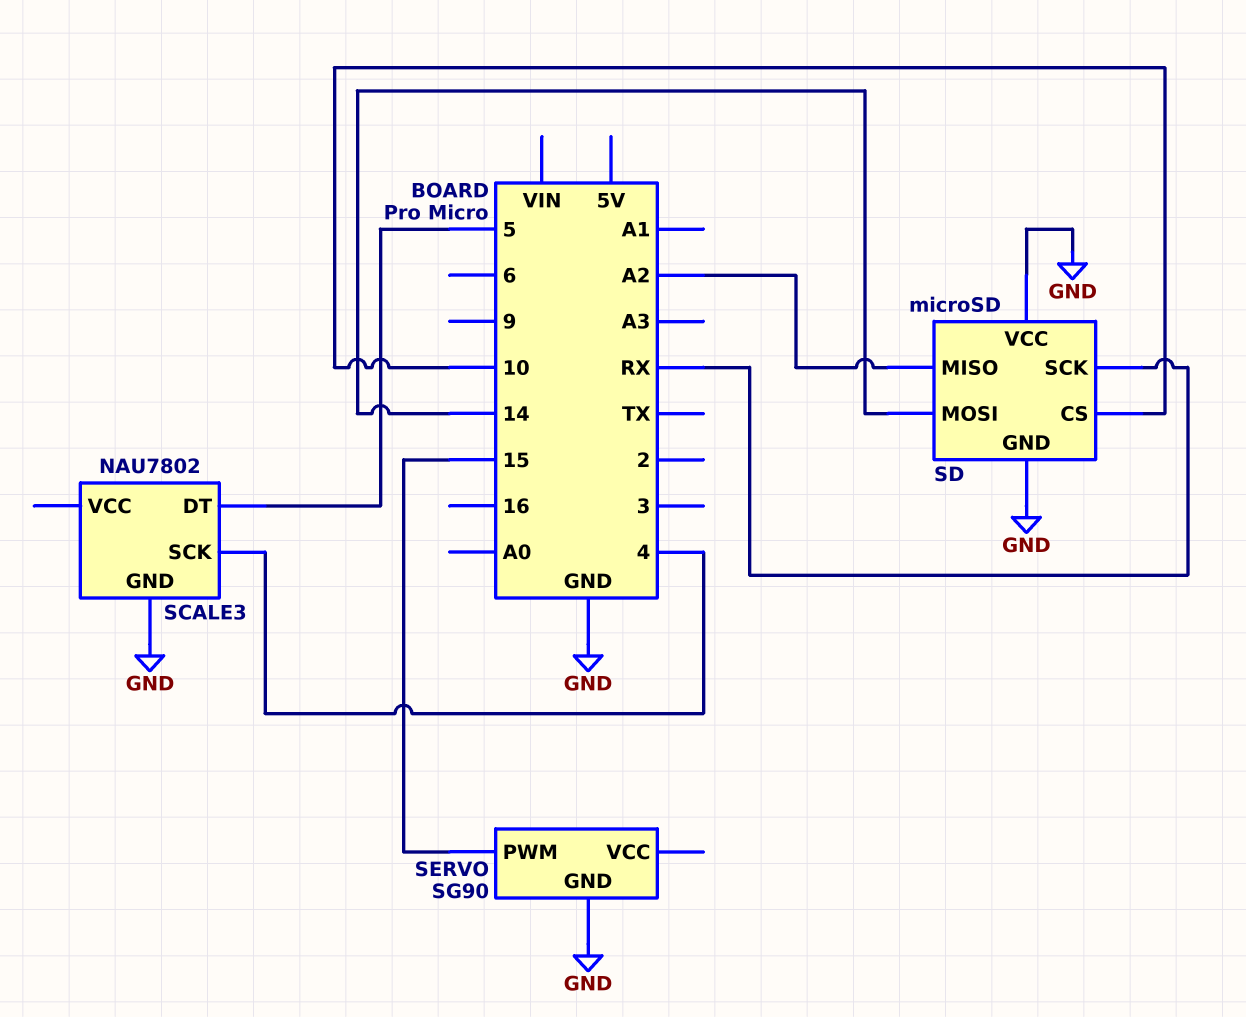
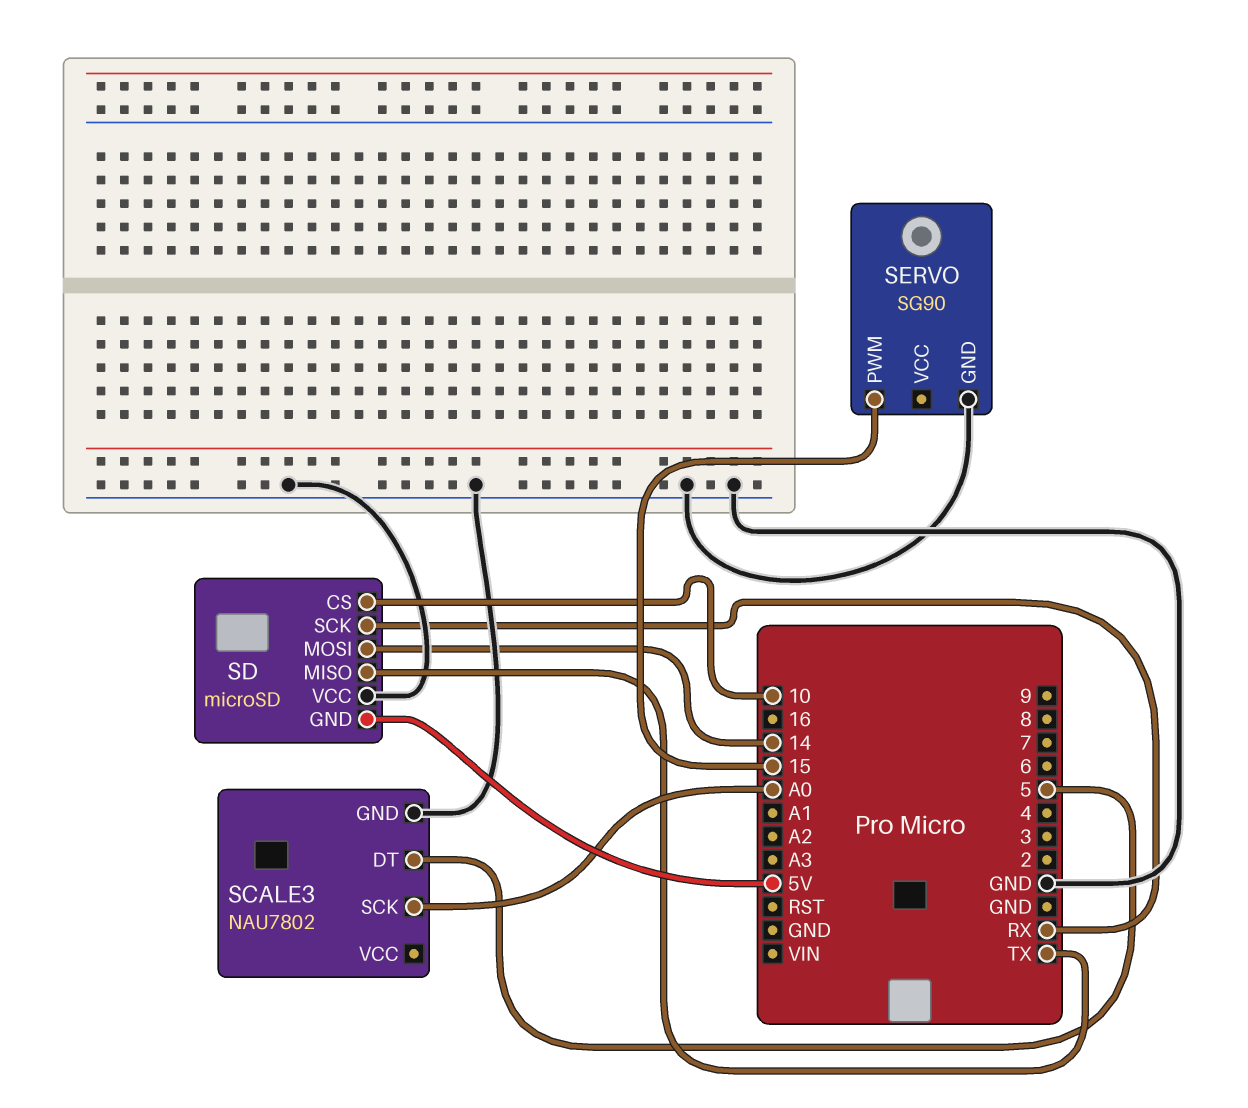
SCALE3 pin SCK: 4 -> A0
SD pin GND: GND -> 5V
SD pin MISO: A2 -> TX

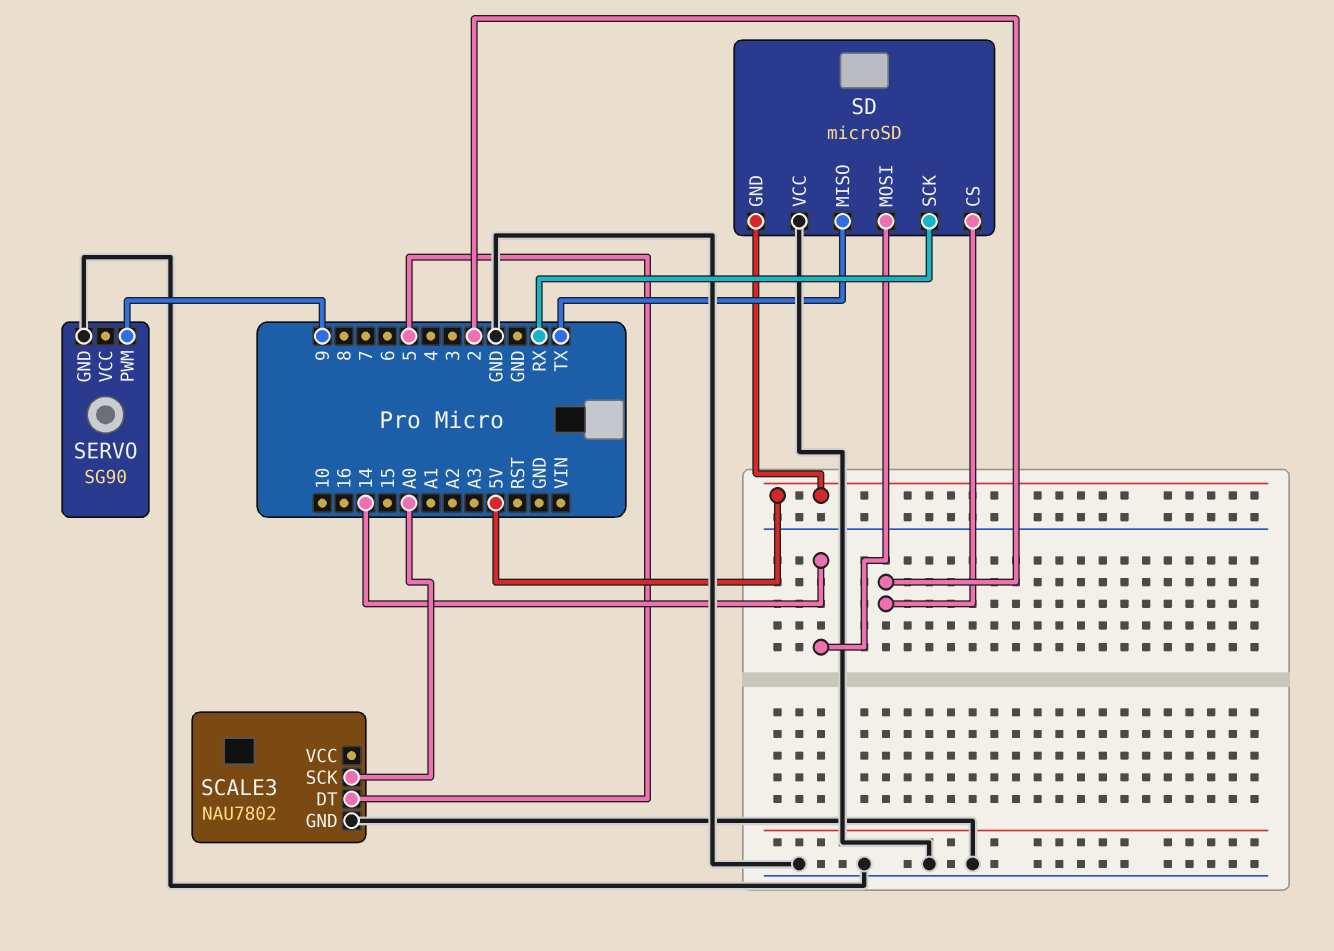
SD pin CS: 10 -> 2
SERVO pin PWM: 15 -> 9

